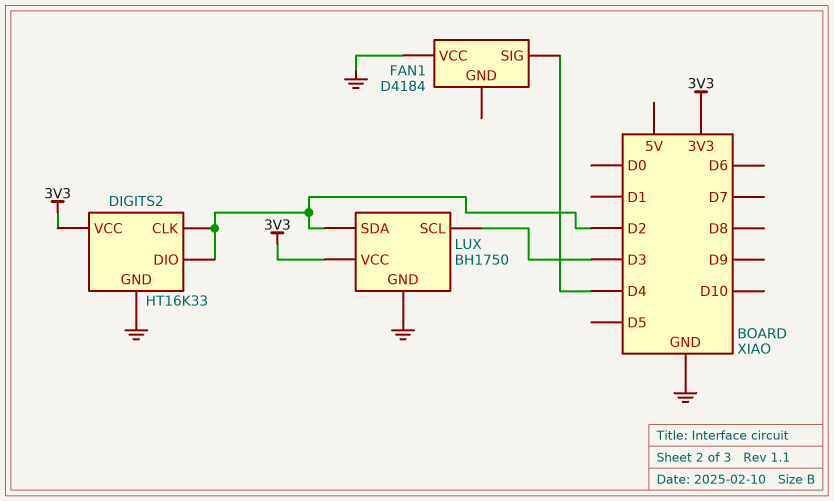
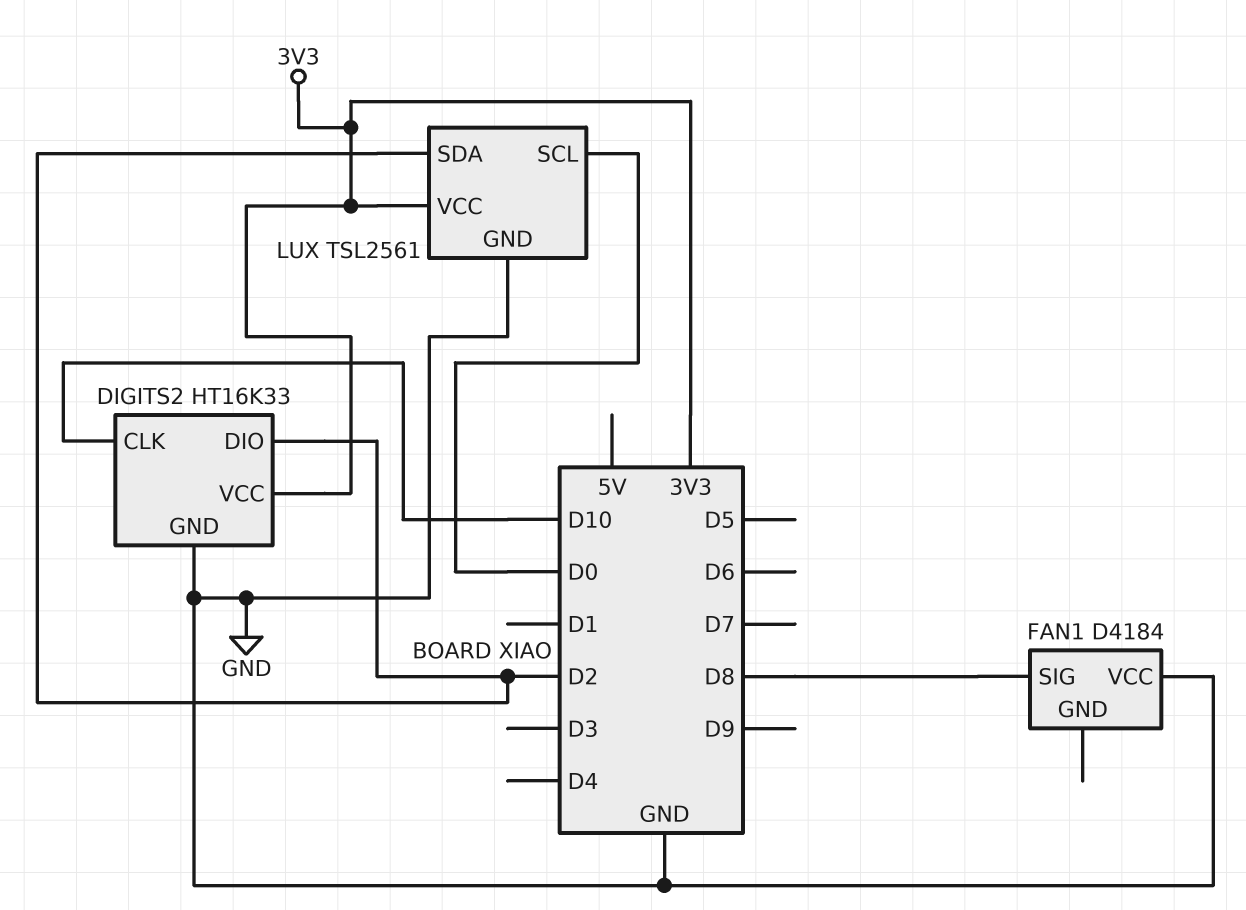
DIGITS2 pin CLK: D2 -> D10
FAN1 pin SIG: D4 -> D8
LUX: BH1750 -> TSL2561
LUX pin SCL: D3 -> D0

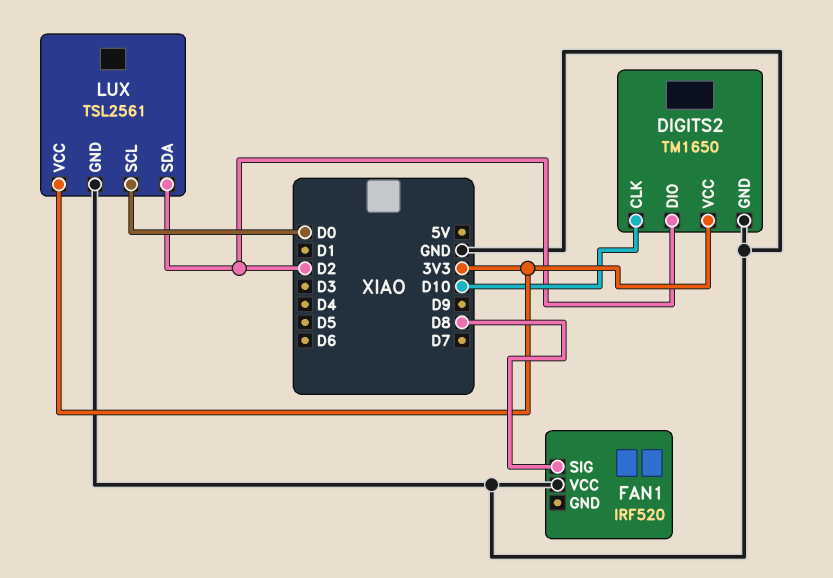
DIGITS2: HT16K33 -> TM1650
FAN1: D4184 -> IRF520

